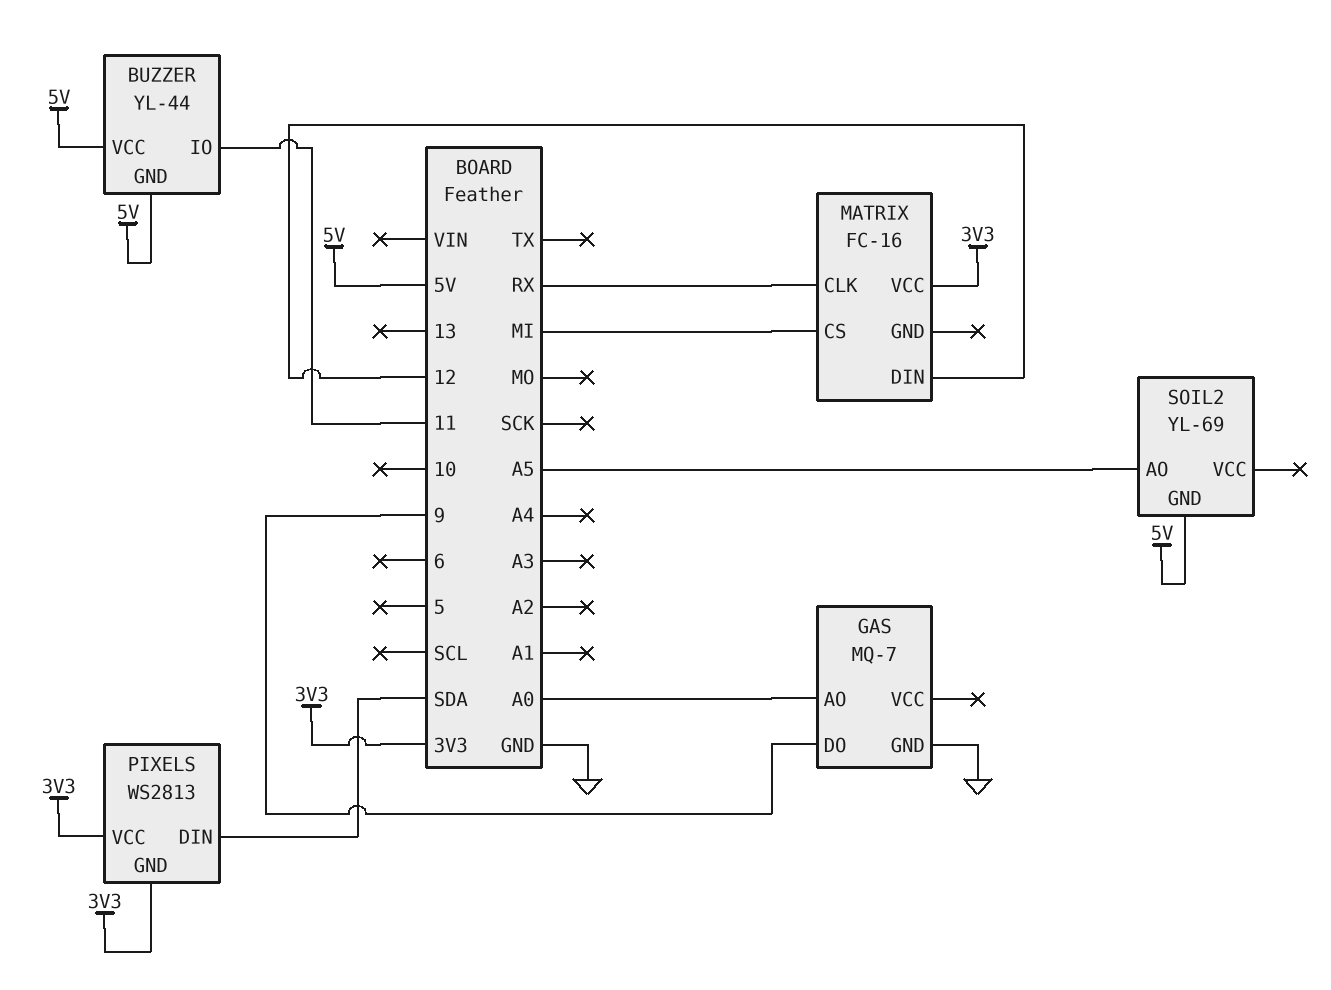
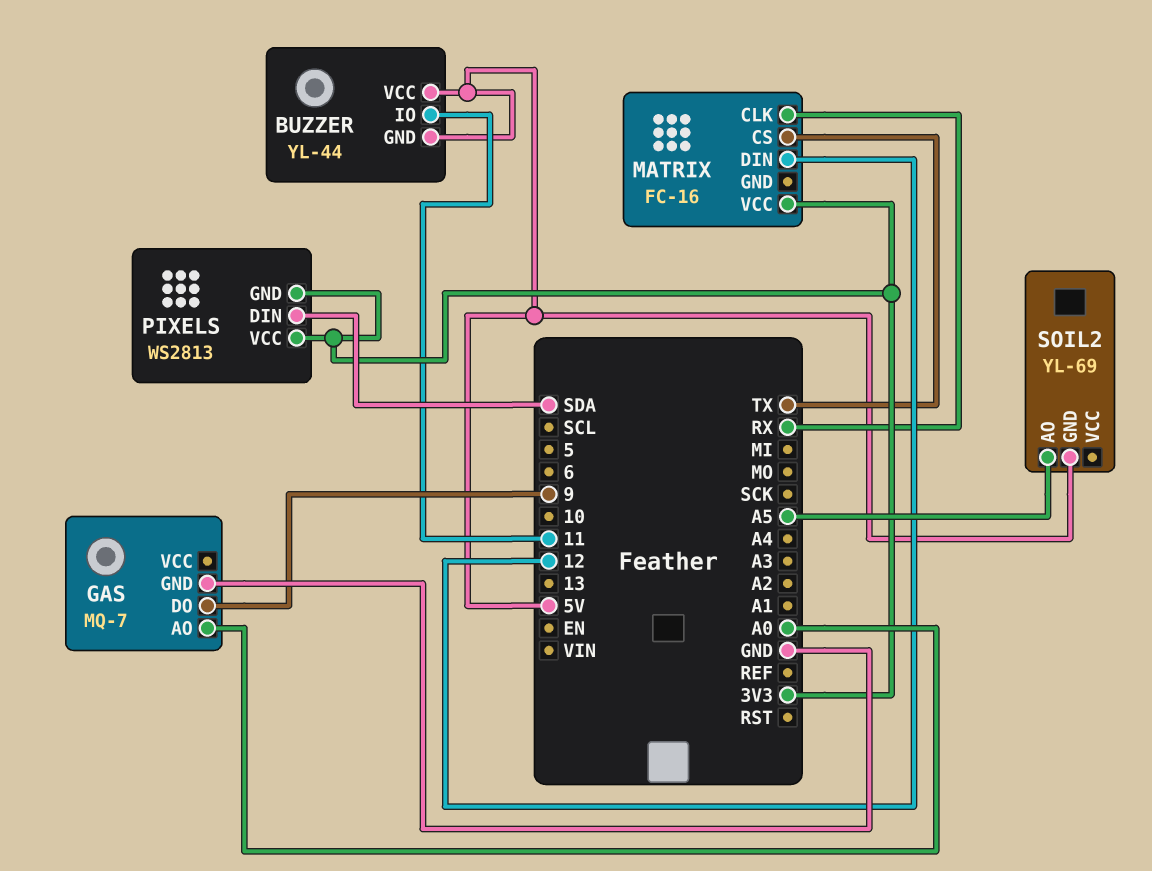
MATRIX pin CS: MI -> TX

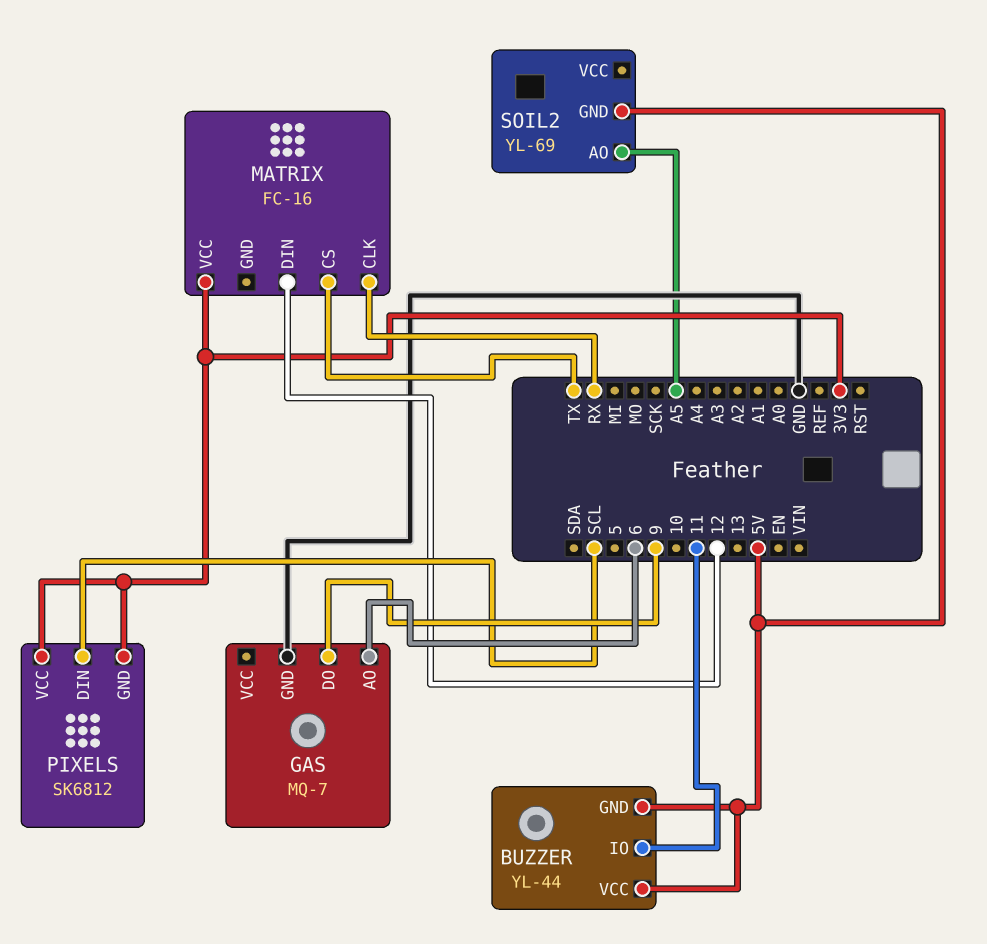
GAS pin AO: A0 -> 6
PIXELS: WS2813 -> SK6812
PIXELS pin DIN: SDA -> SCL

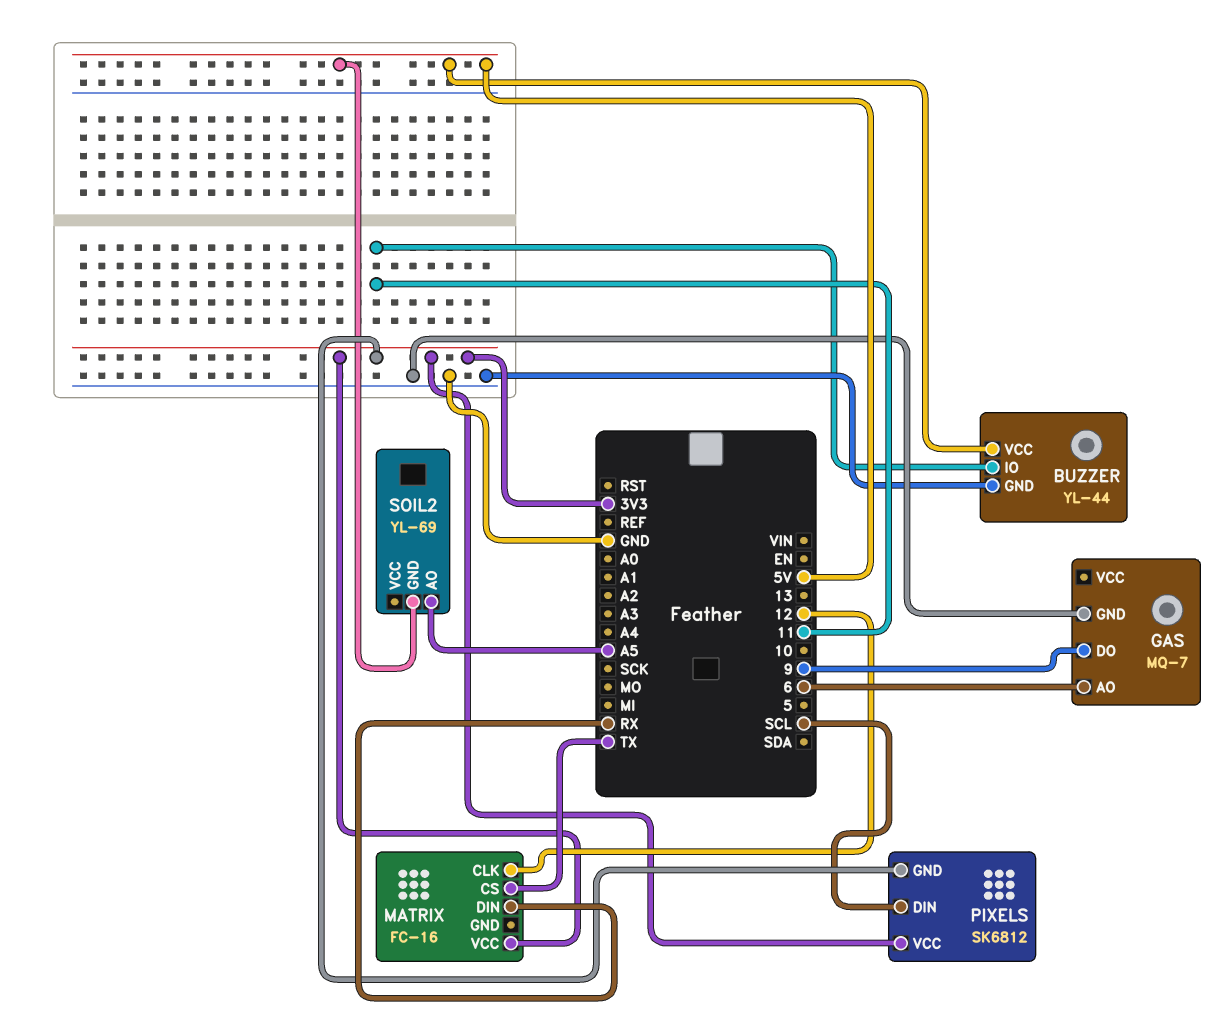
BUZZER pin GND: 5V -> GND
MATRIX pin CLK: RX -> 12
MATRIX pin DIN: 12 -> RX

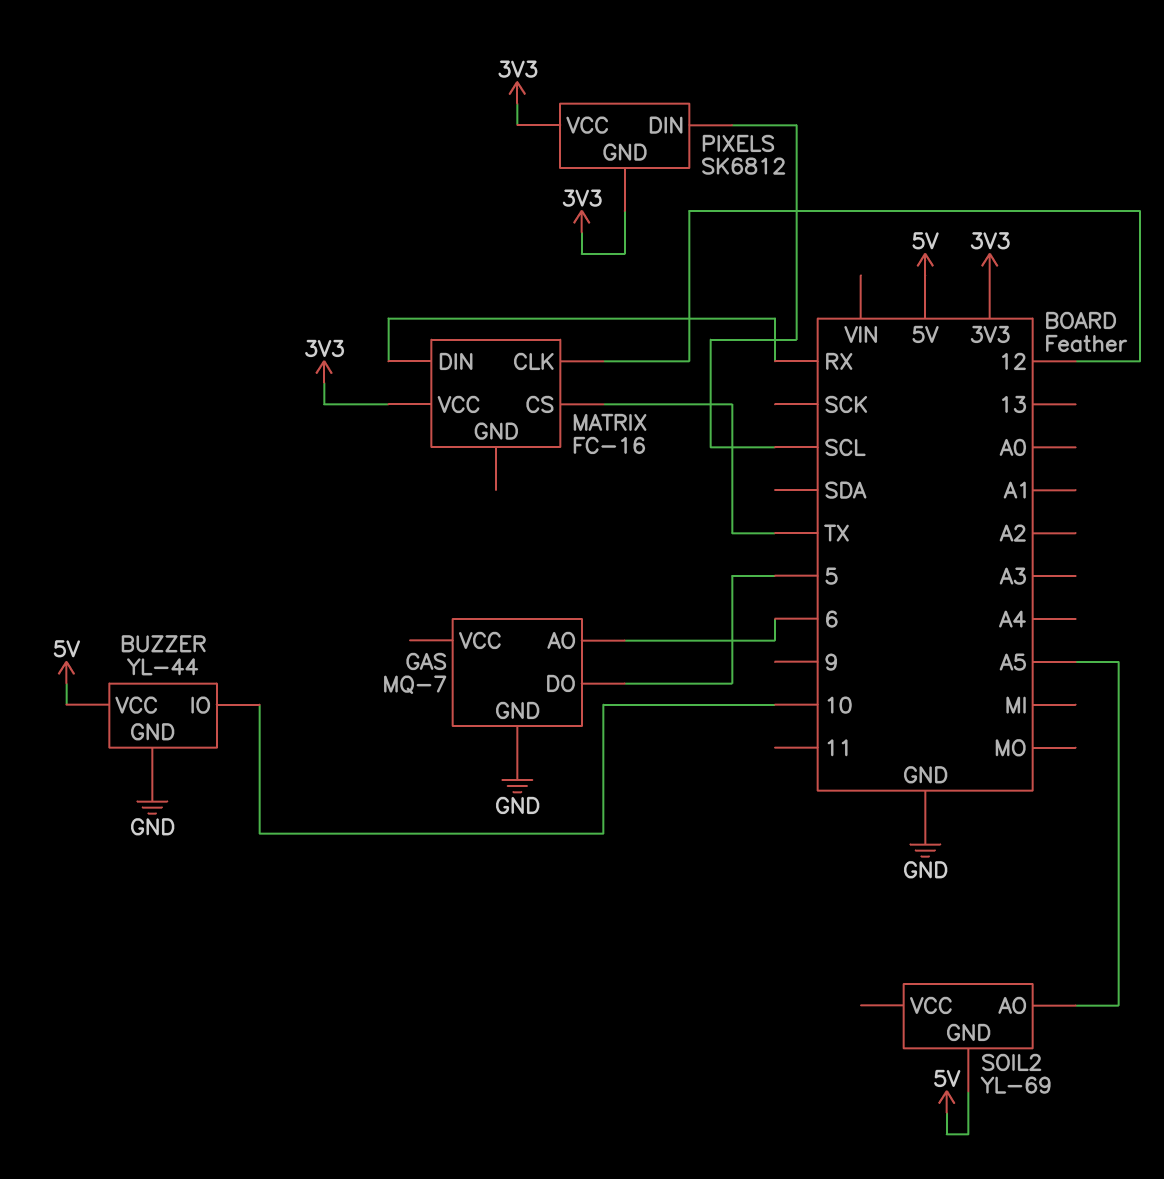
BUZZER pin IO: 11 -> 10
GAS pin DO: 9 -> 5

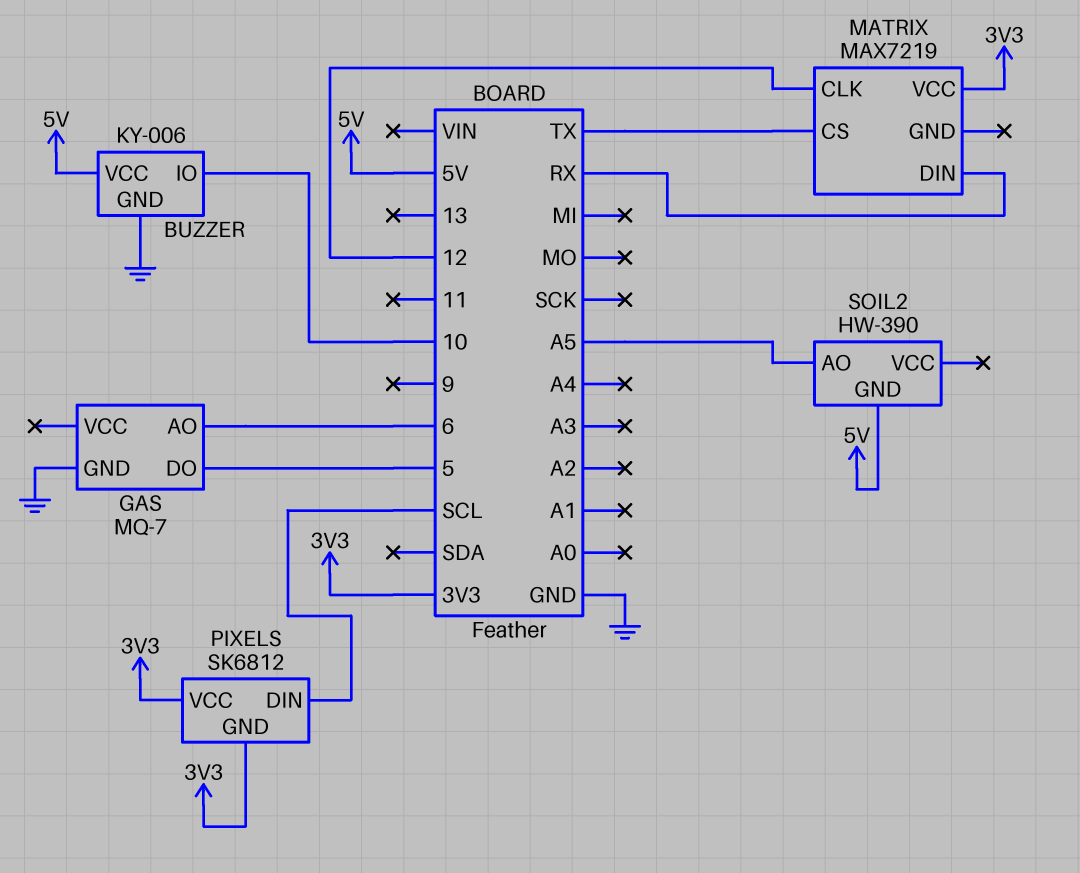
BUZZER: YL-44 -> KY-006
MATRIX: FC-16 -> MAX7219
SOIL2: YL-69 -> HW-390

